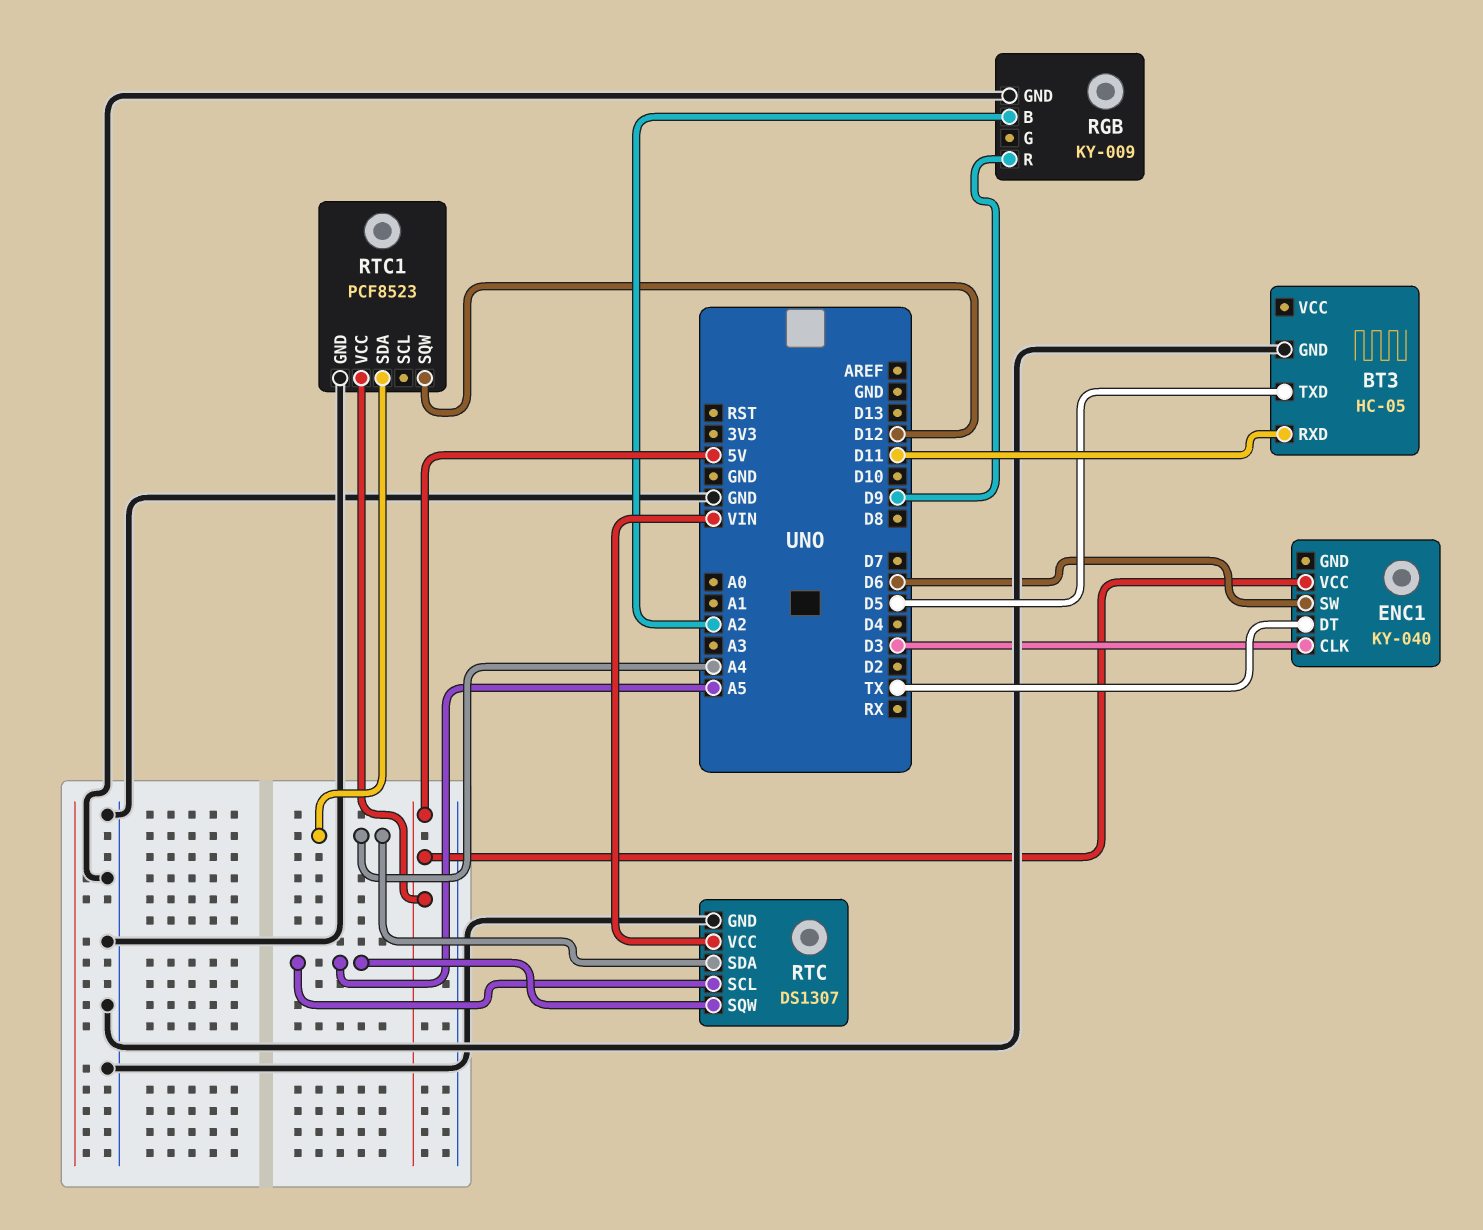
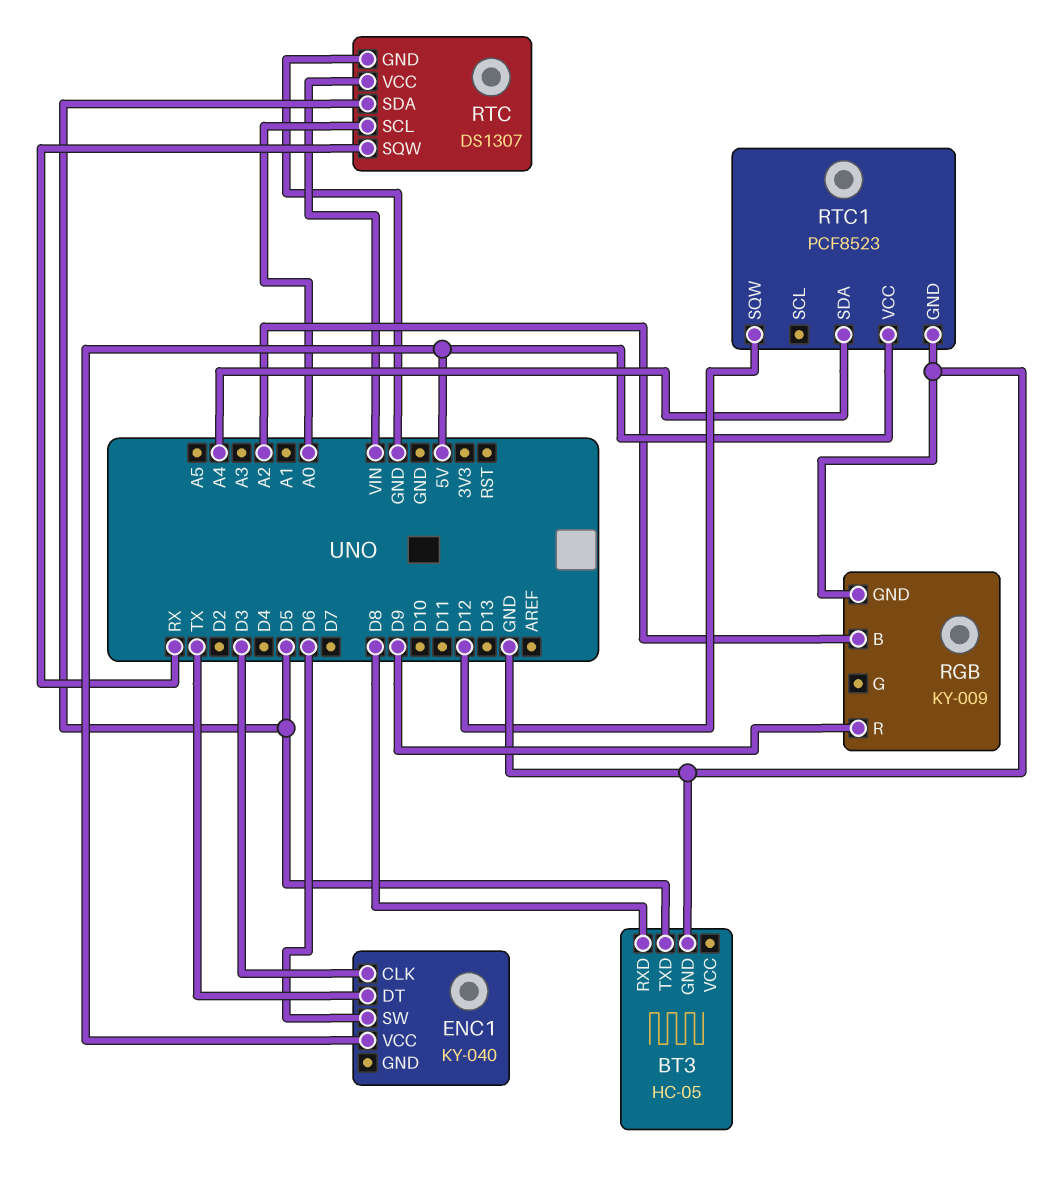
BT3 pin RXD: D11 -> D8
RTC pin SCL: A5 -> A0
RTC pin SDA: A4 -> D5
RTC pin SQW: A5 -> RX

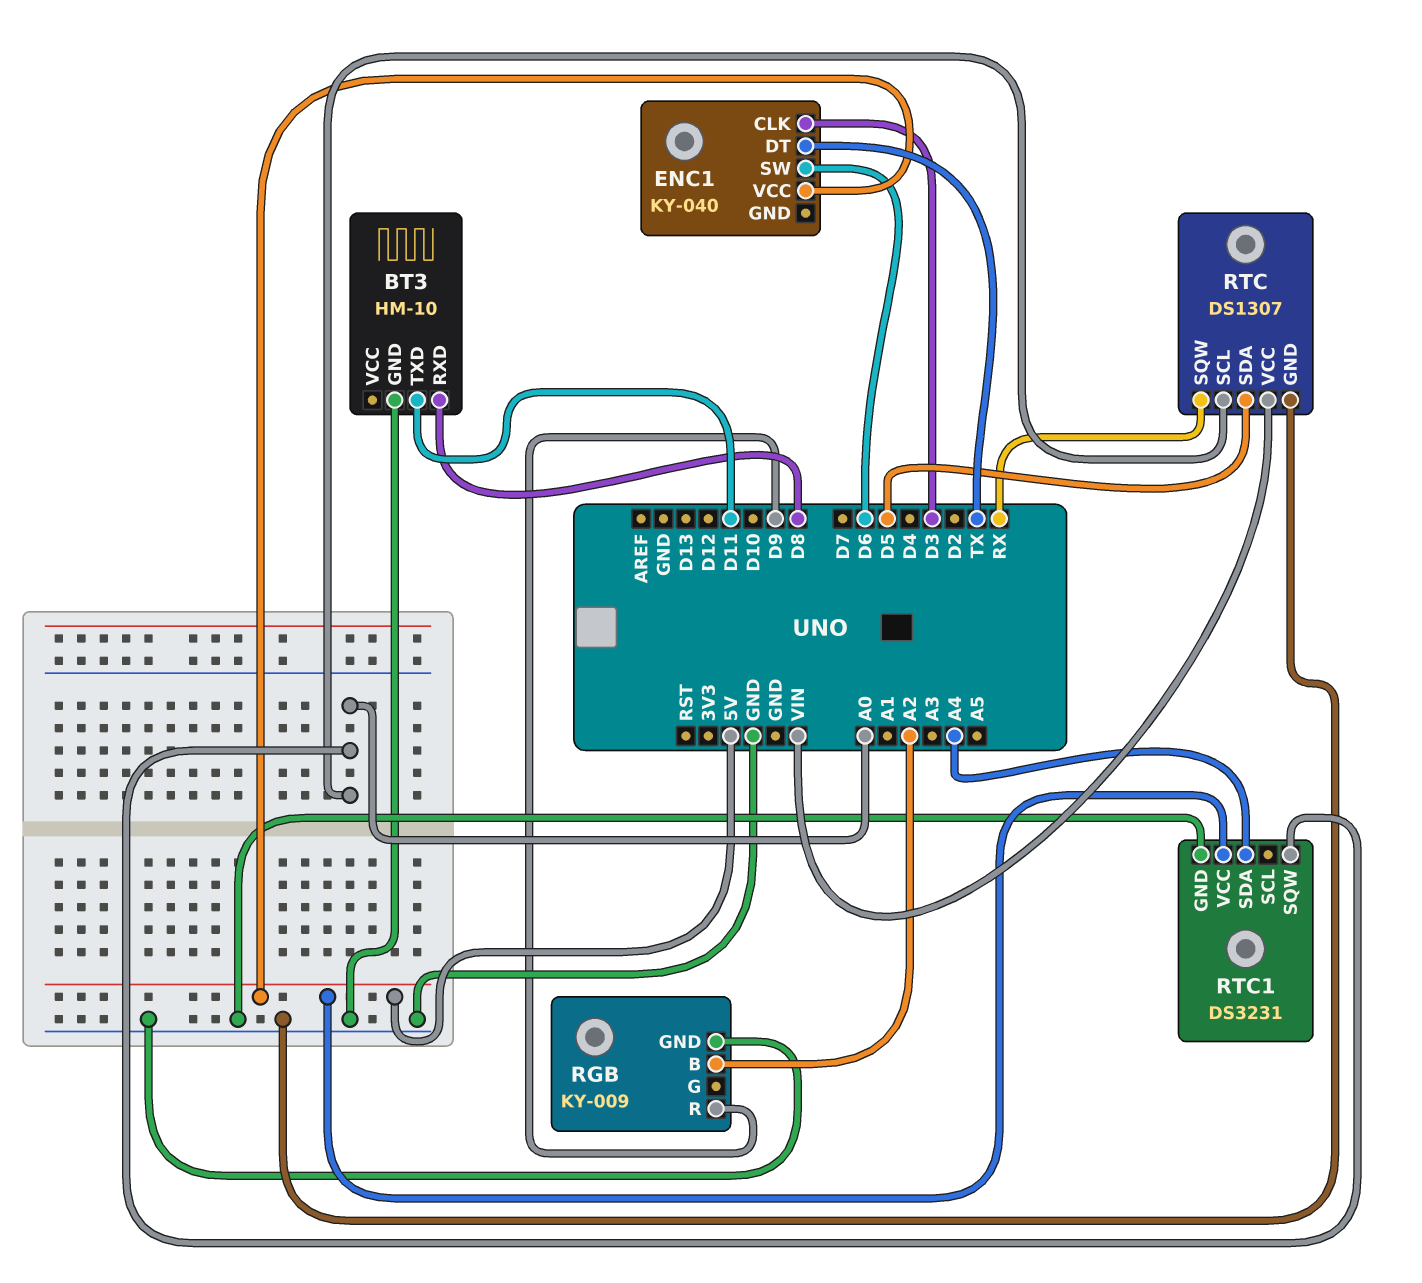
BT3: HC-05 -> HM-10
BT3 pin TXD: D5 -> D11
RTC1: PCF8523 -> DS3231
RTC1 pin SQW: D12 -> A0

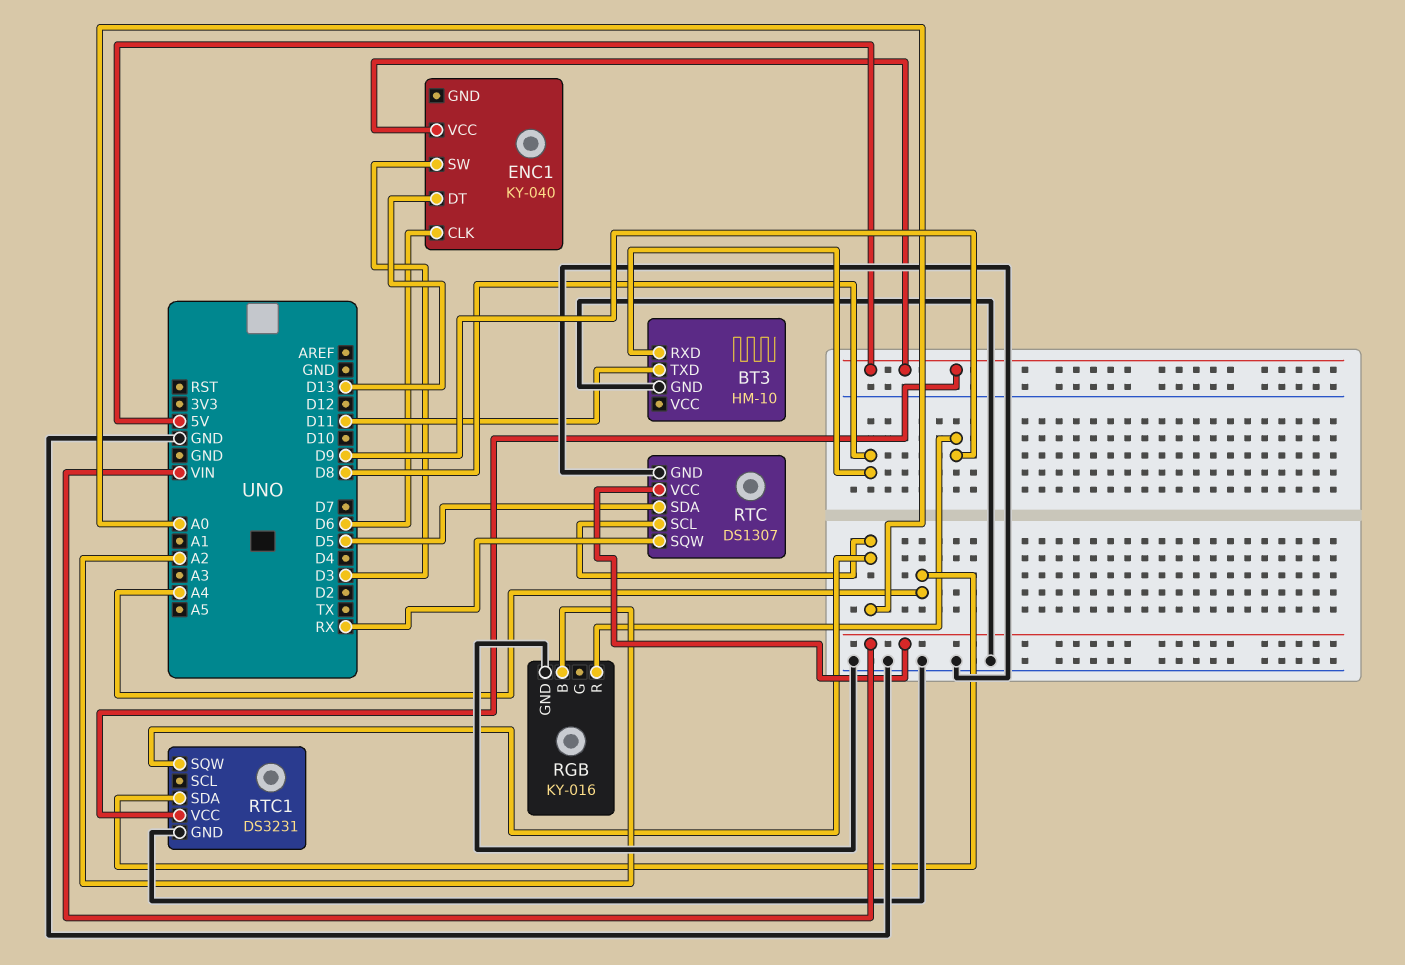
ENC1 pin CLK: D3 -> D6
ENC1 pin DT: TX -> D13
ENC1 pin SW: D6 -> D3
RGB: KY-009 -> KY-016

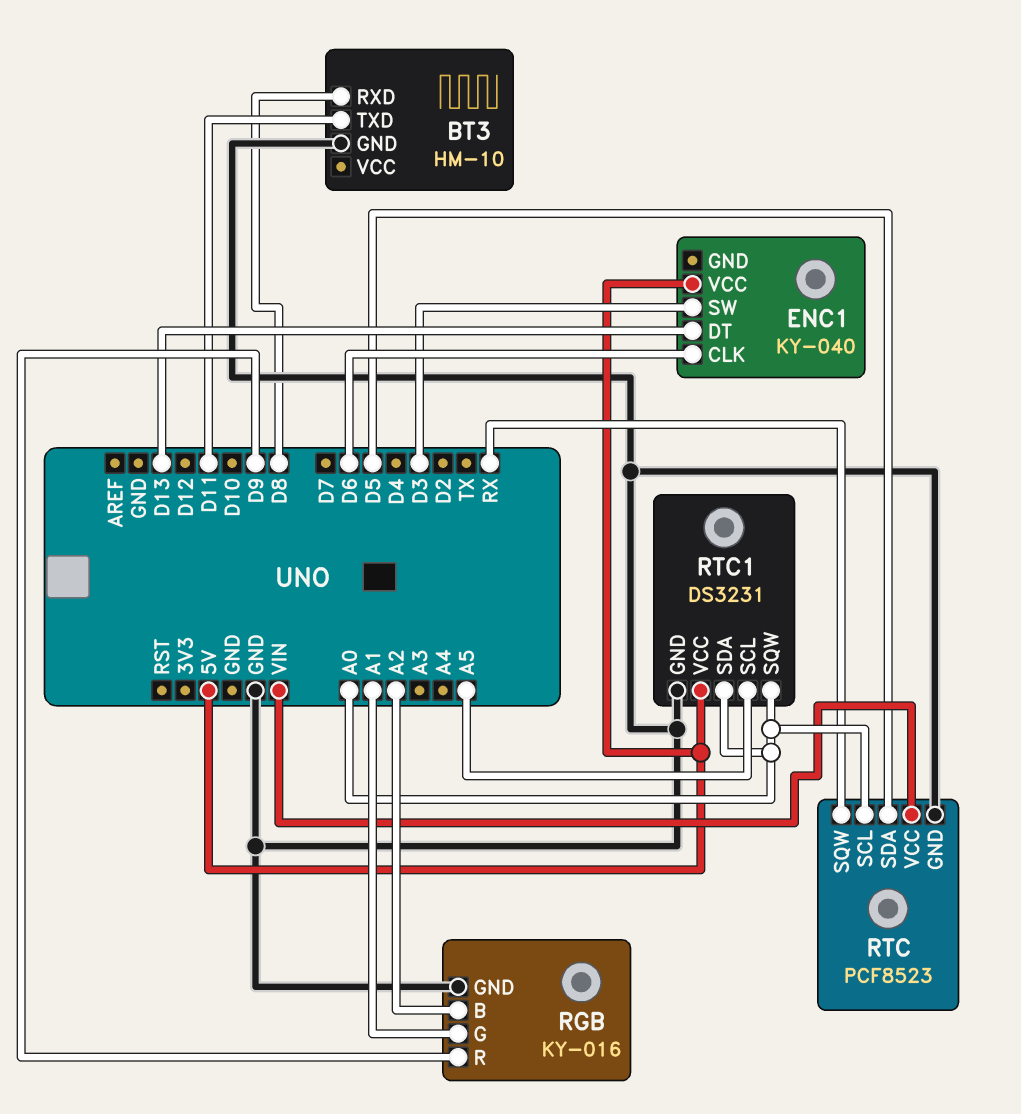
RGB pin G: none -> A1
RTC: DS1307 -> PCF8523
RTC1 pin SCL: none -> A5
RTC1 pin SDA: A4 -> A0

